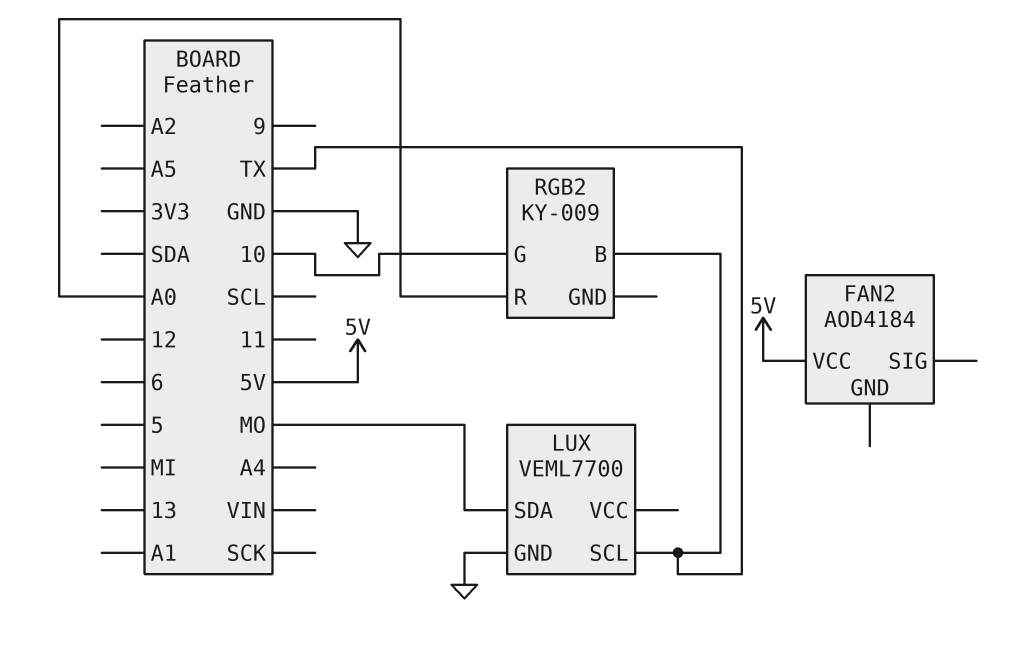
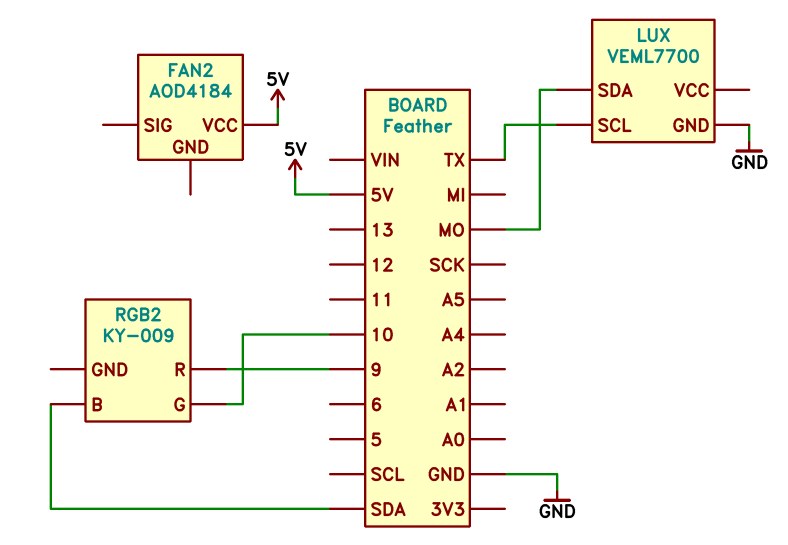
RGB2 pin B: TX -> SDA
RGB2 pin R: A0 -> 9

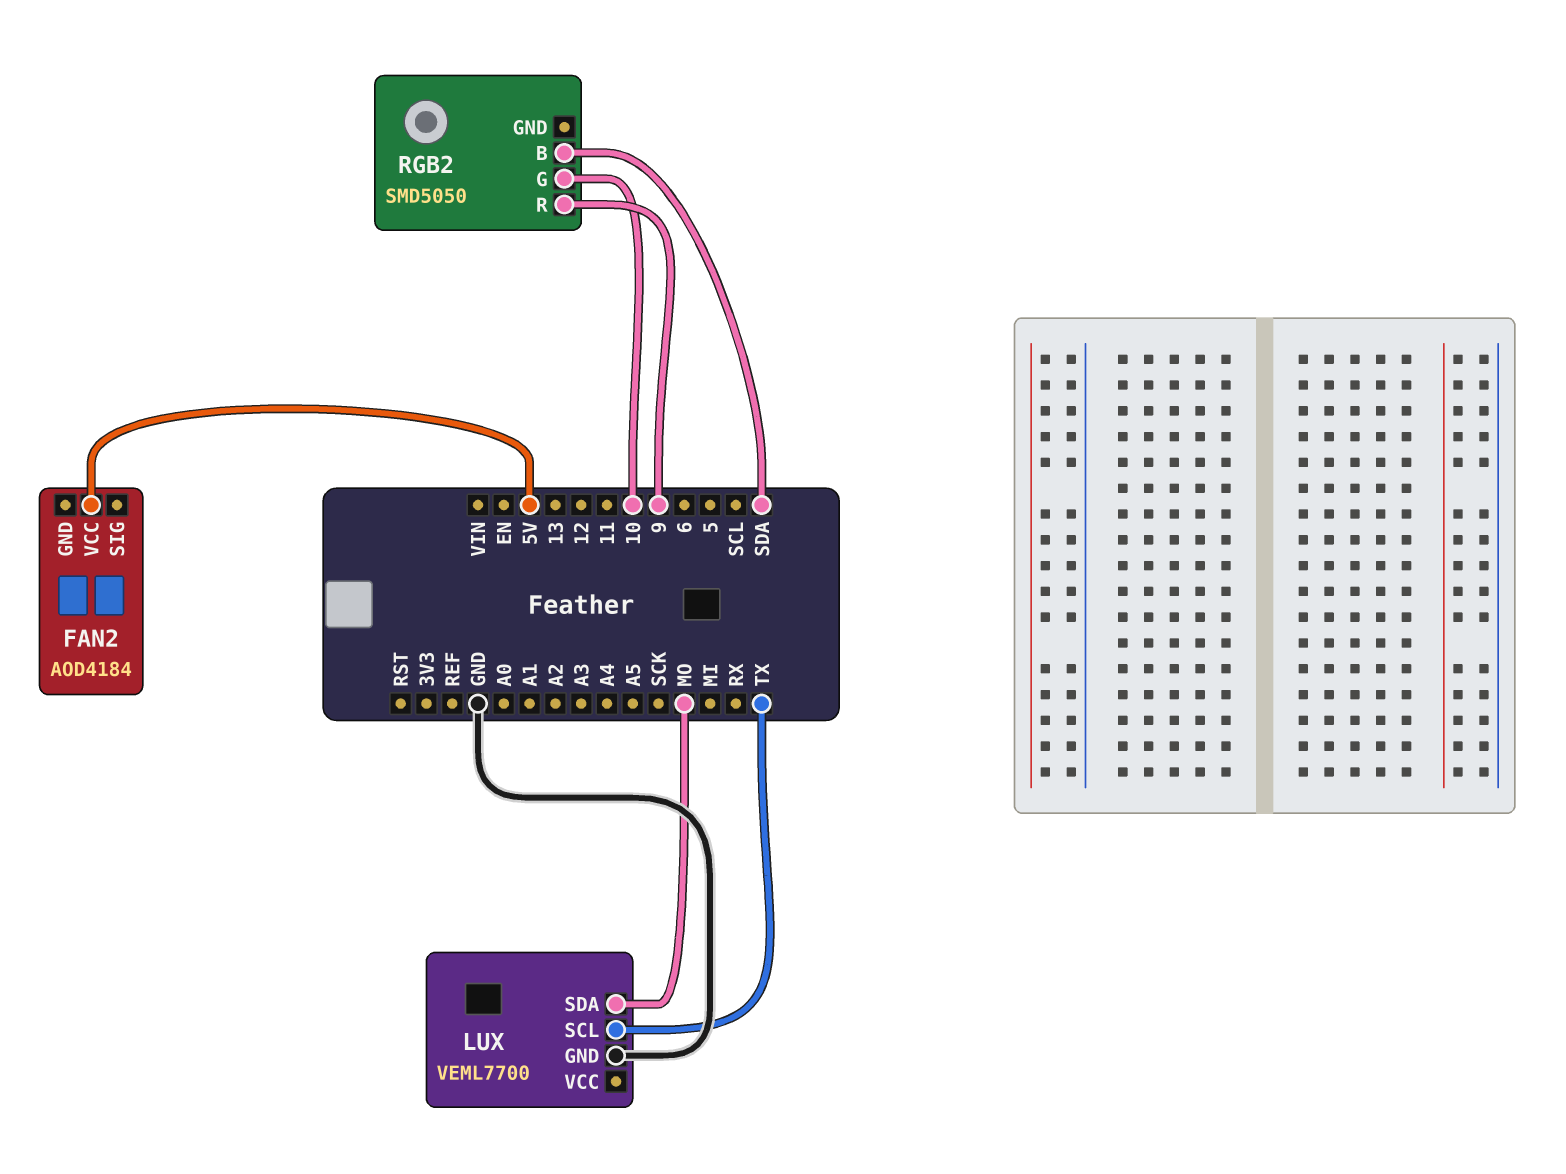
RGB2: KY-009 -> SMD5050

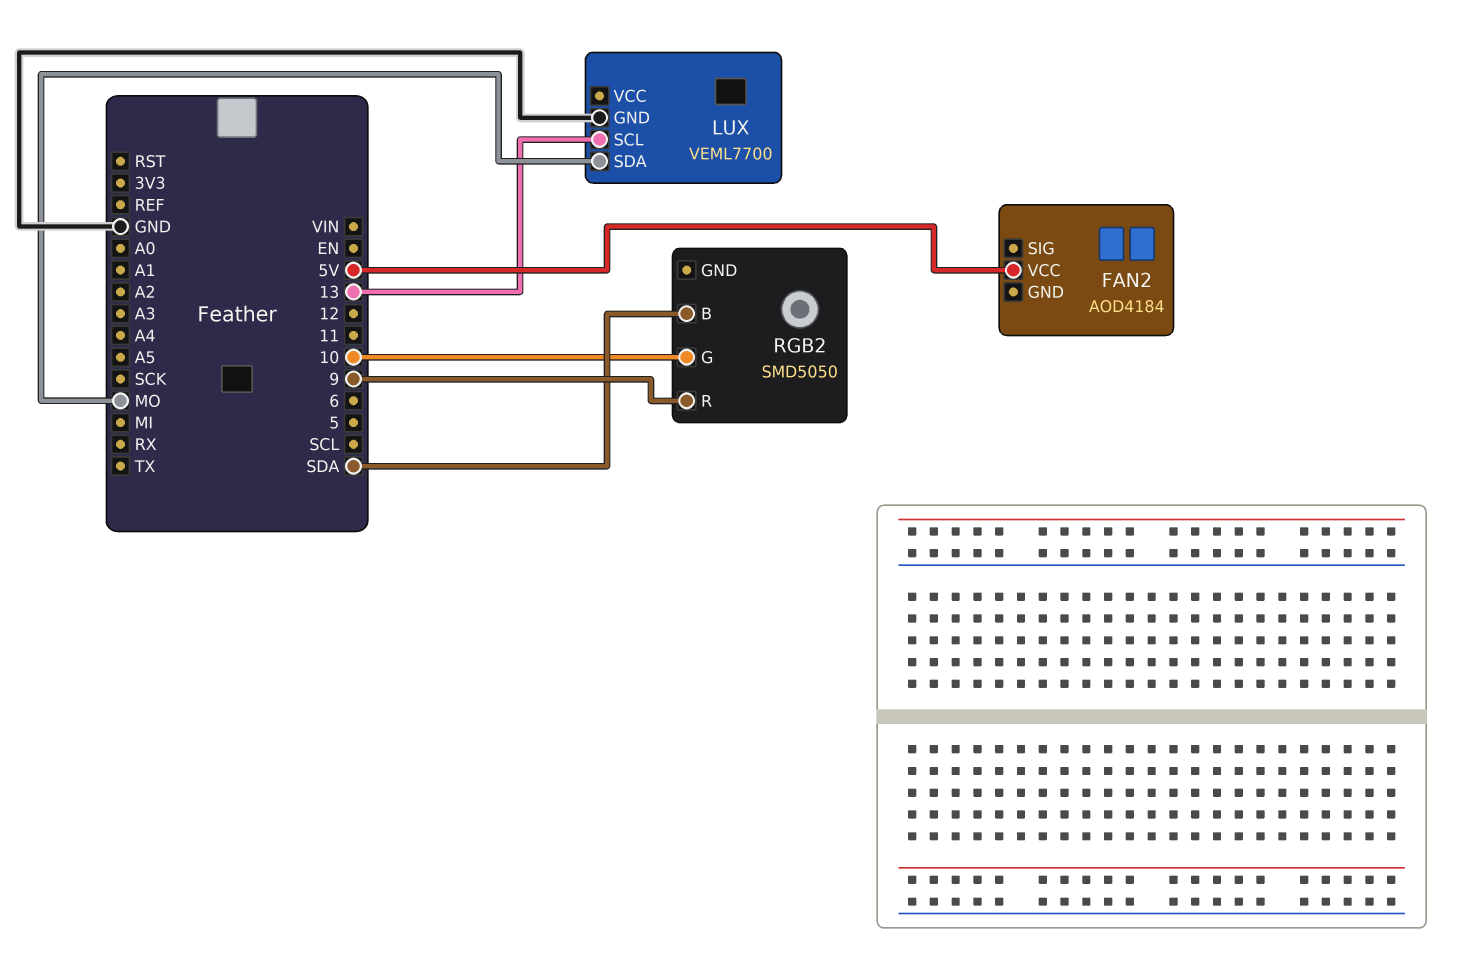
LUX pin SCL: TX -> 13

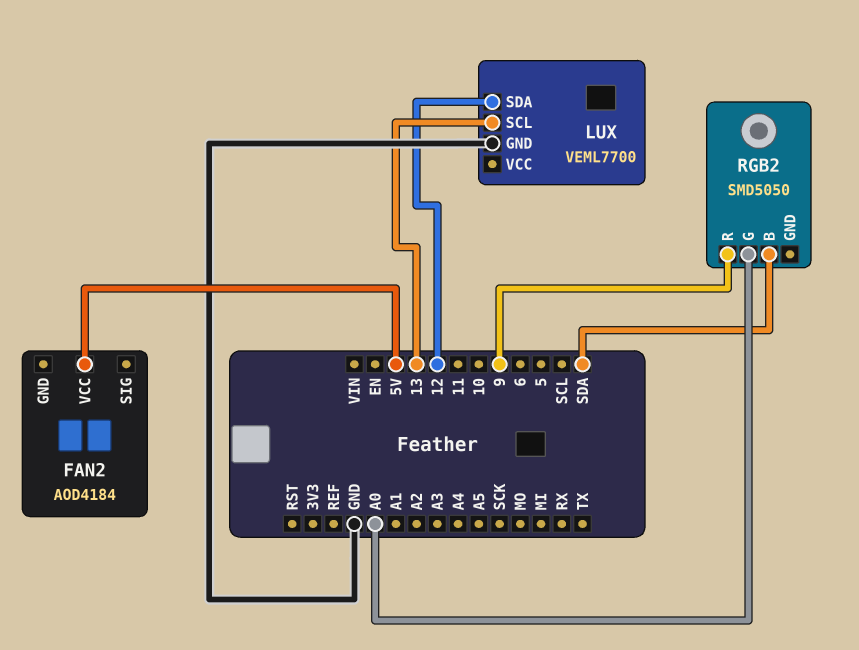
LUX pin SDA: MO -> 12
RGB2 pin G: 10 -> A0

